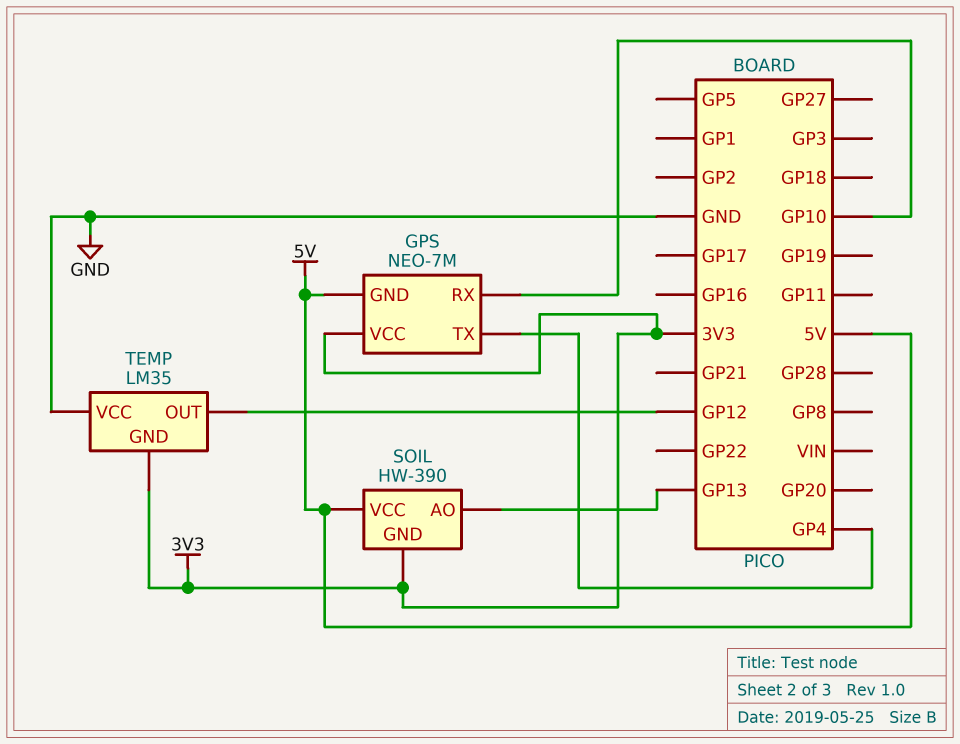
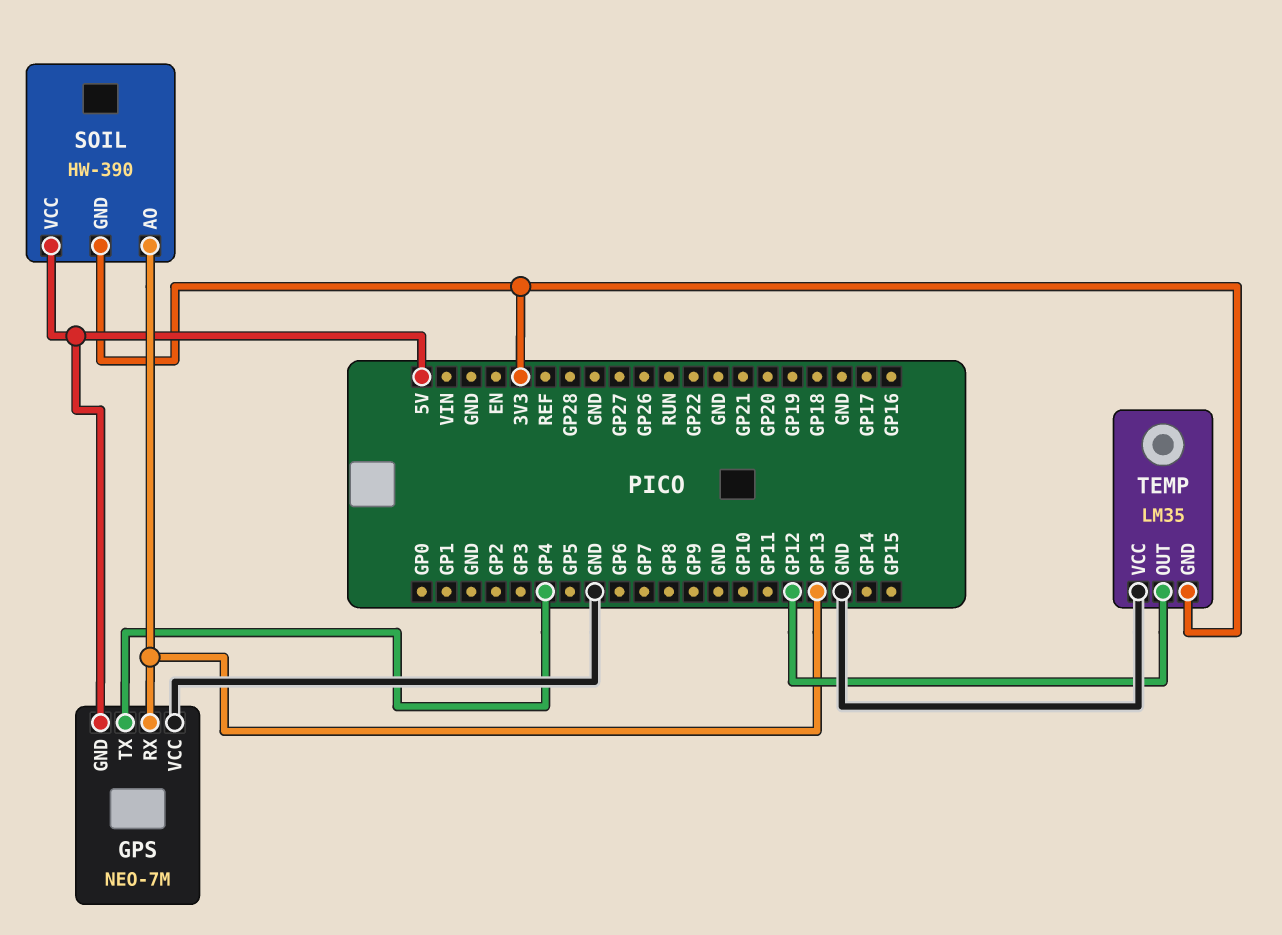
GPS pin RX: GP10 -> GP13
GPS pin VCC: 3V3 -> GND

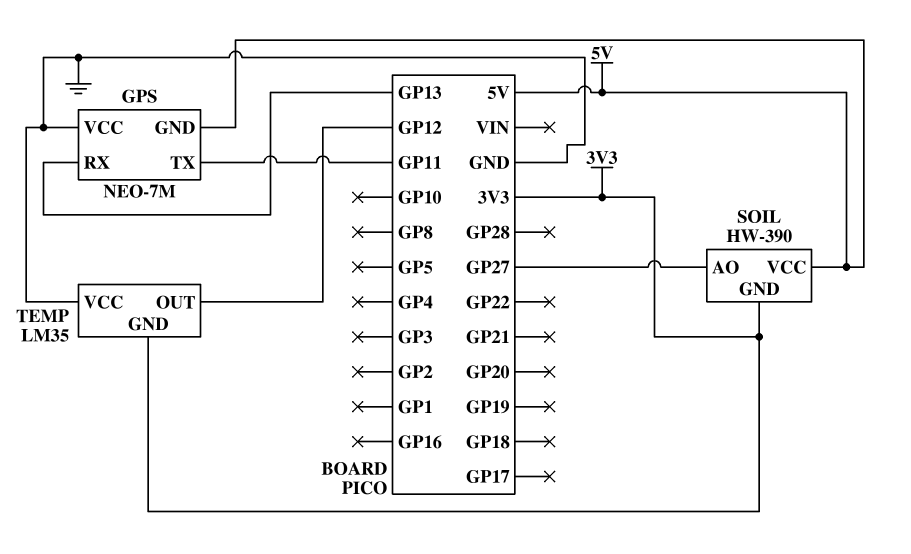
GPS pin TX: GP4 -> GP11
SOIL pin AO: GP13 -> GP27

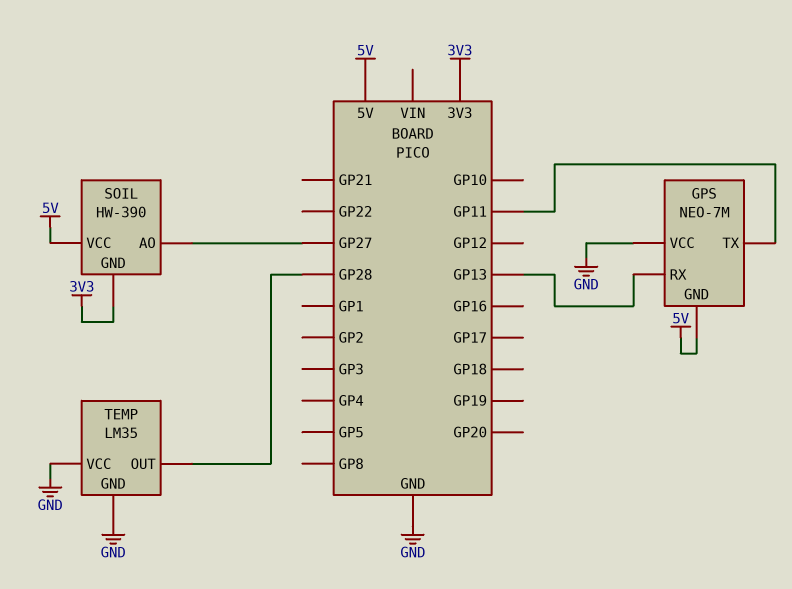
TEMP pin GND: 3V3 -> GND
TEMP pin OUT: GP12 -> GP28

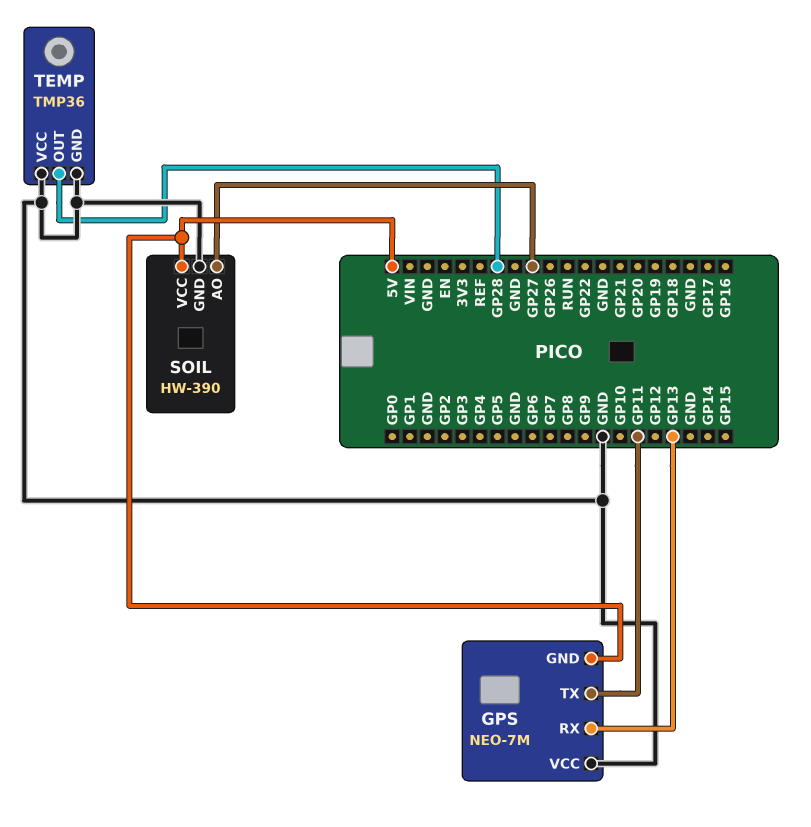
SOIL pin GND: 3V3 -> GND
TEMP: LM35 -> TMP36

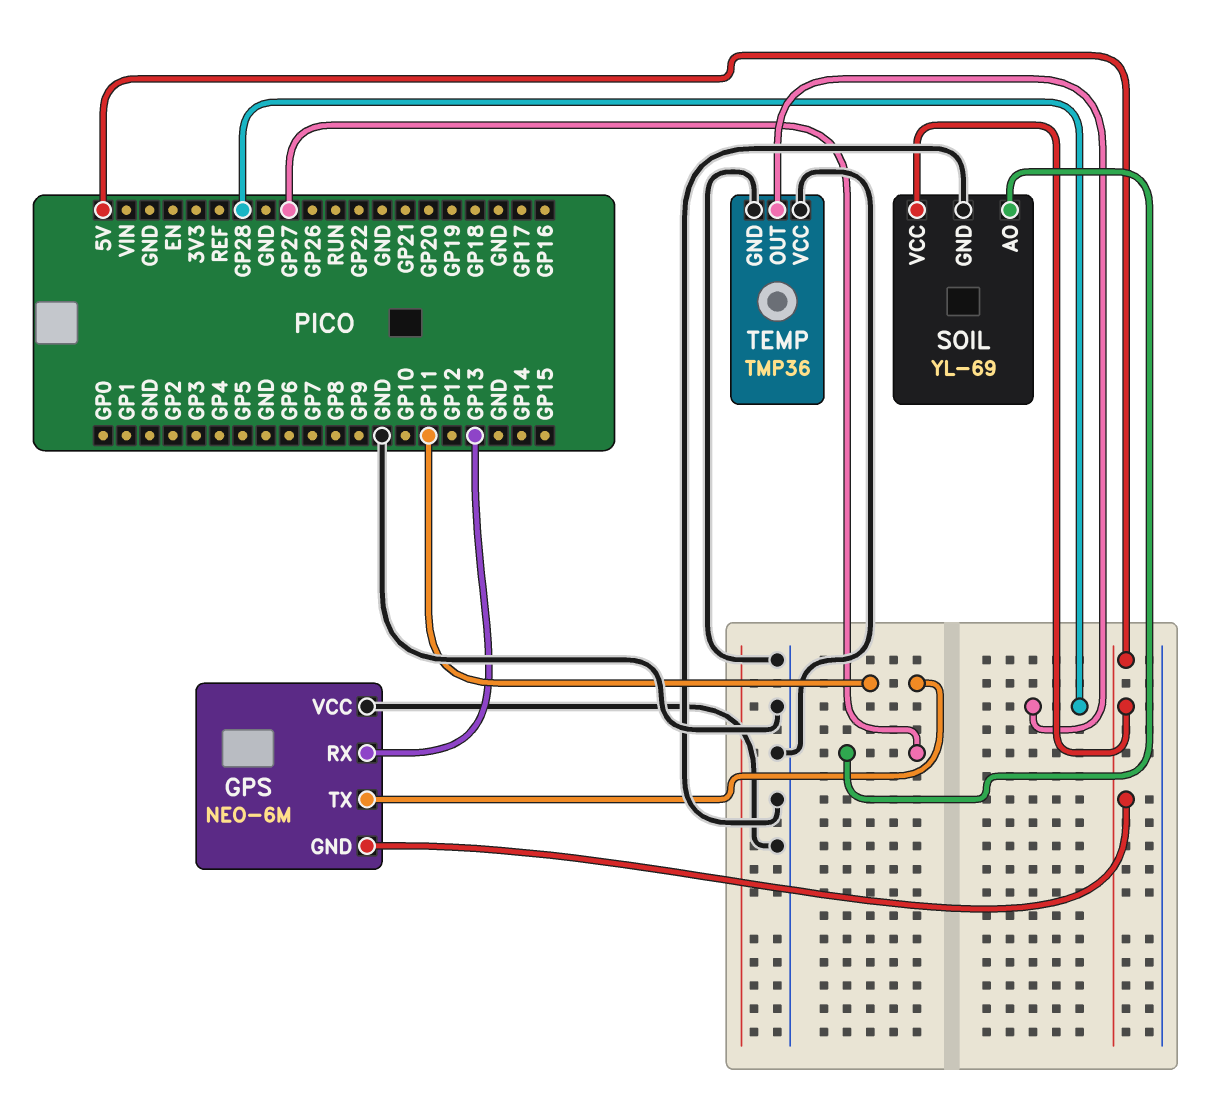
GPS: NEO-7M -> NEO-6M
SOIL: HW-390 -> YL-69

